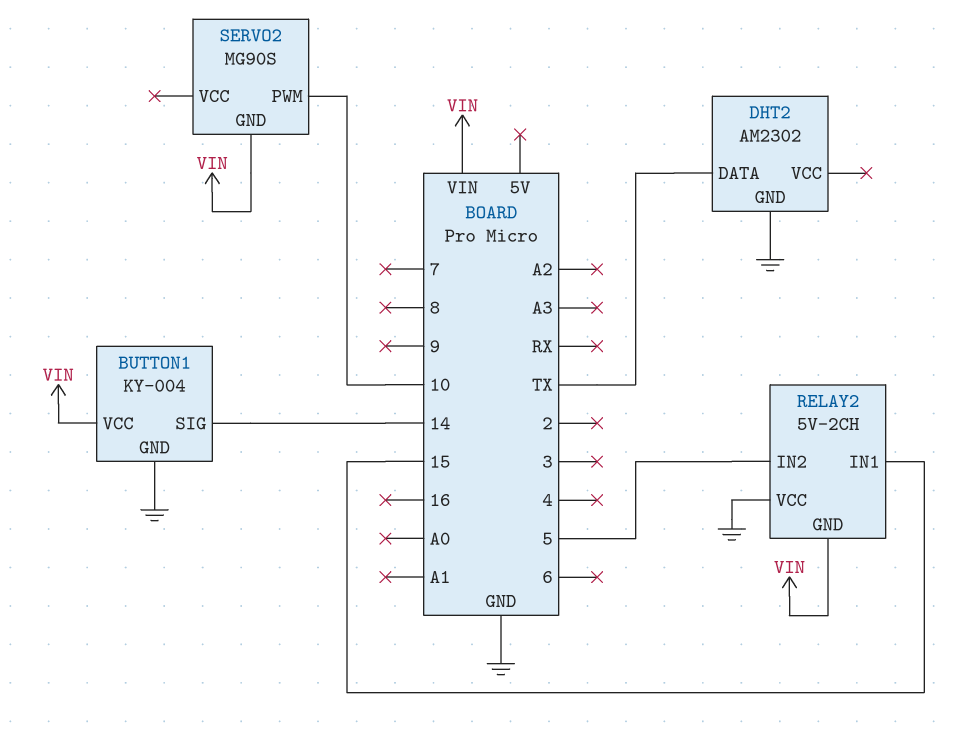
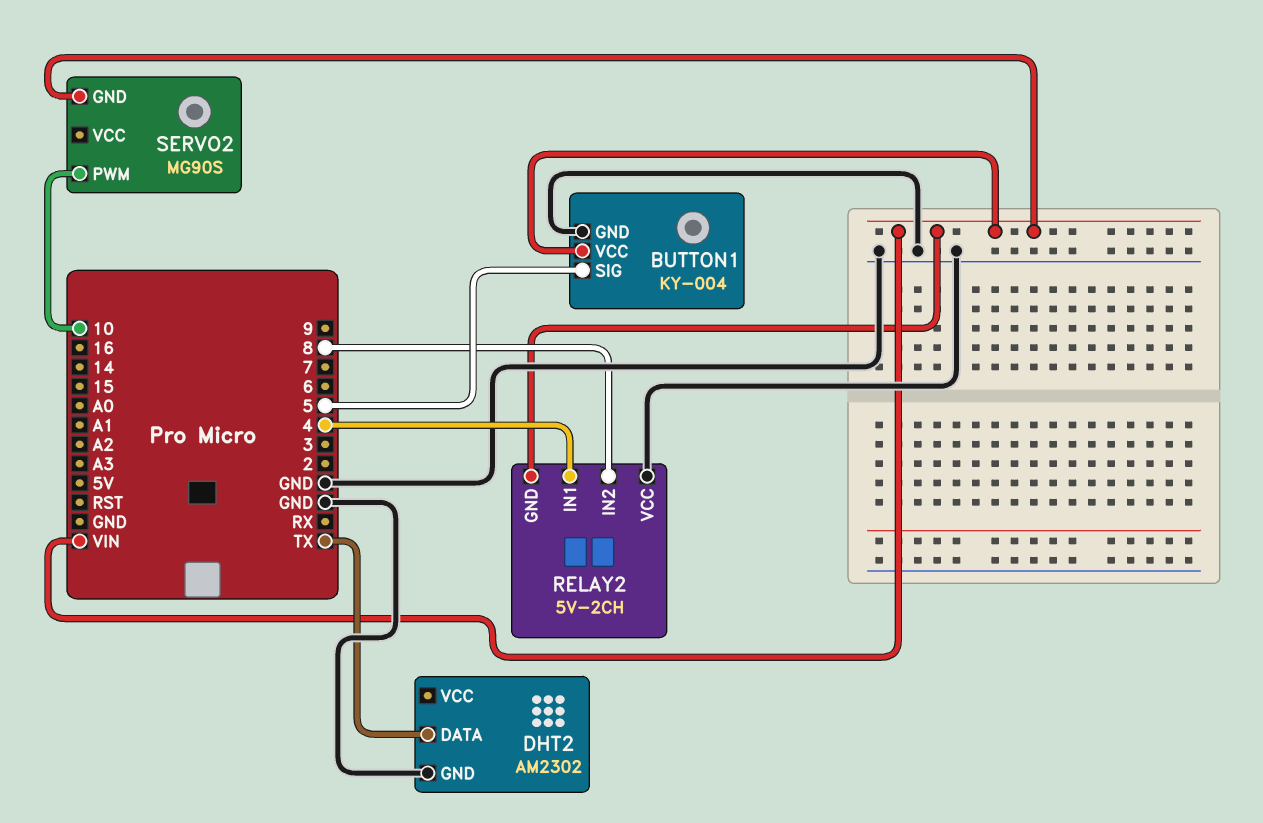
BUTTON1 pin SIG: 14 -> 5
RELAY2 pin IN1: 15 -> 4
RELAY2 pin IN2: 5 -> 8

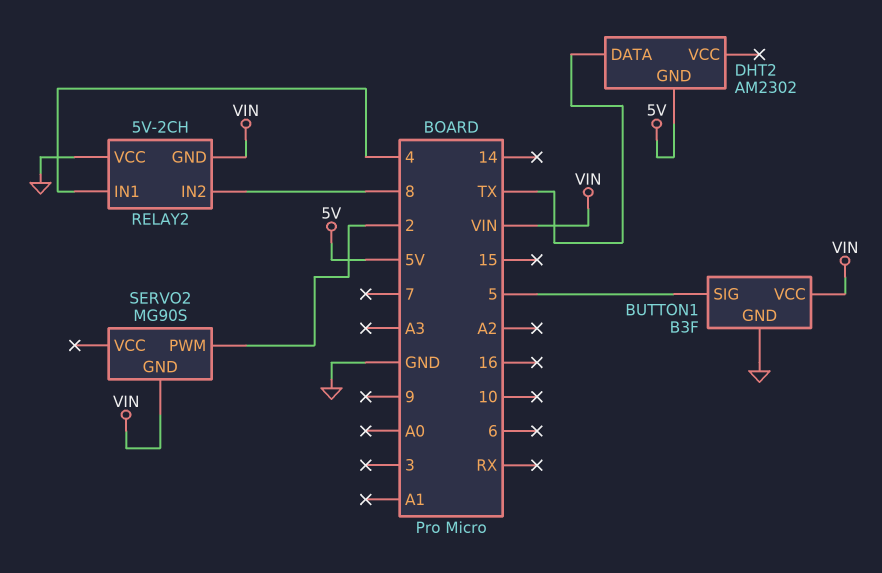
BUTTON1: KY-004 -> B3F
DHT2 pin GND: GND -> 5V
SERVO2 pin PWM: 10 -> 2

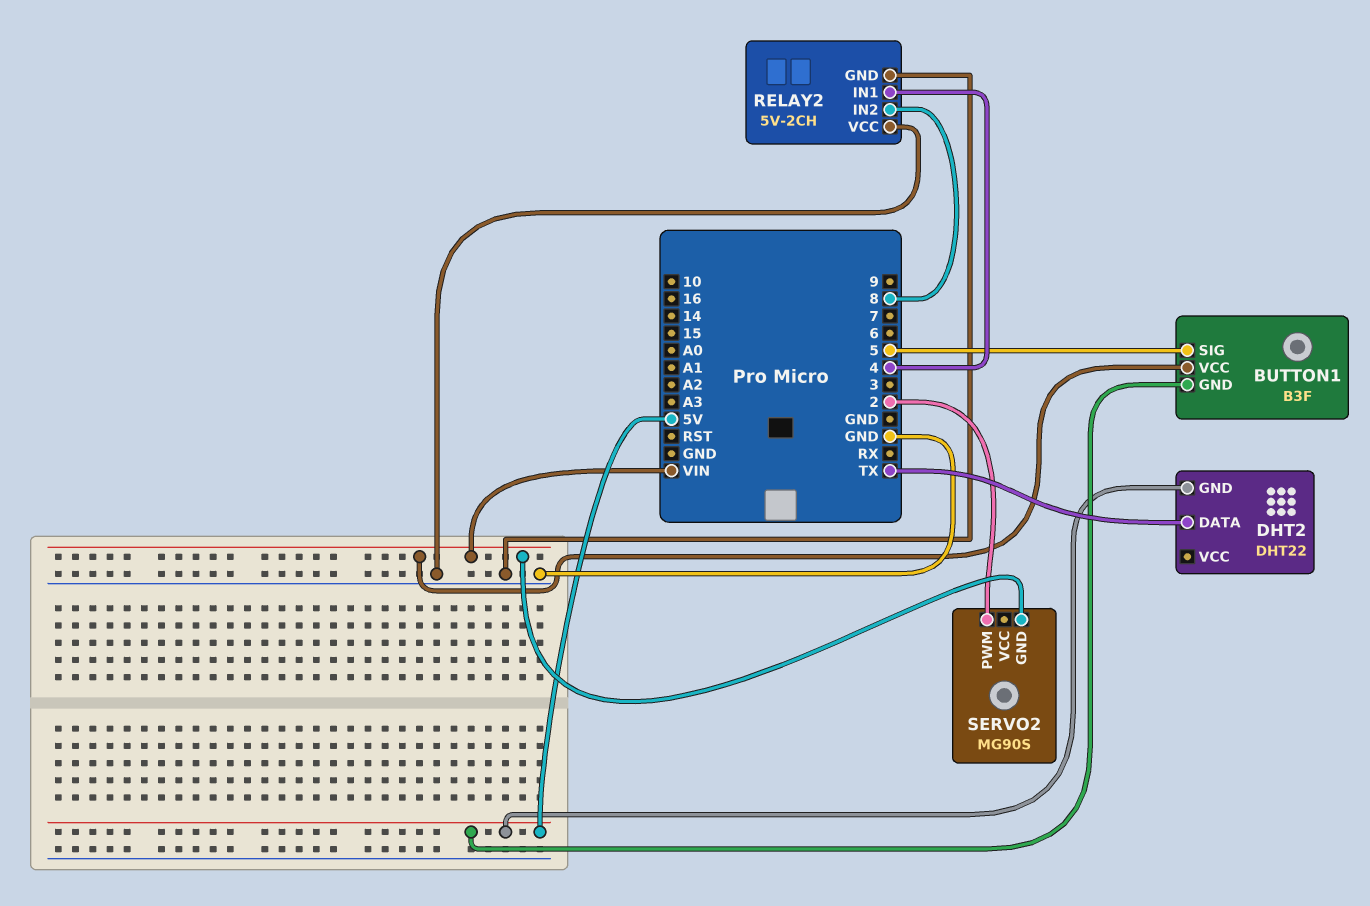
BUTTON1 pin GND: GND -> 5V
DHT2: AM2302 -> DHT22
RELAY2 pin GND: VIN -> GND

